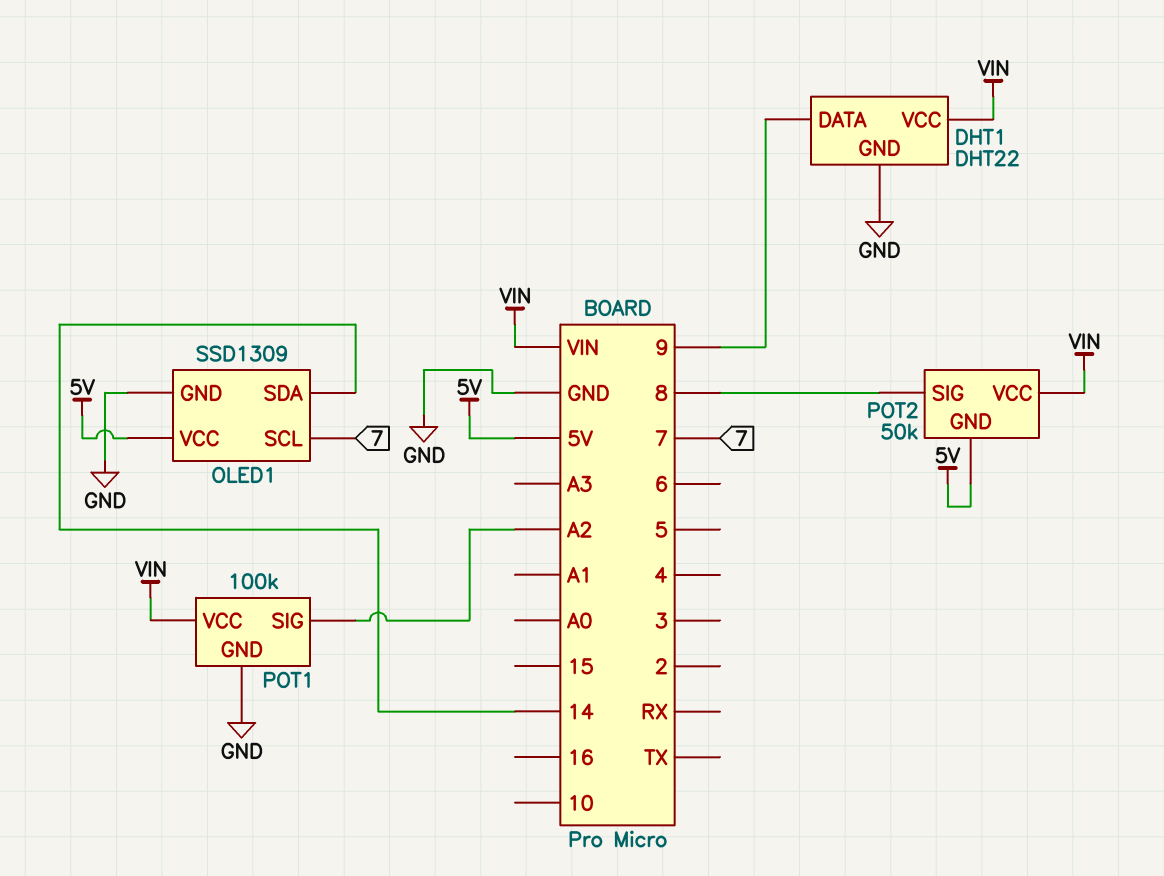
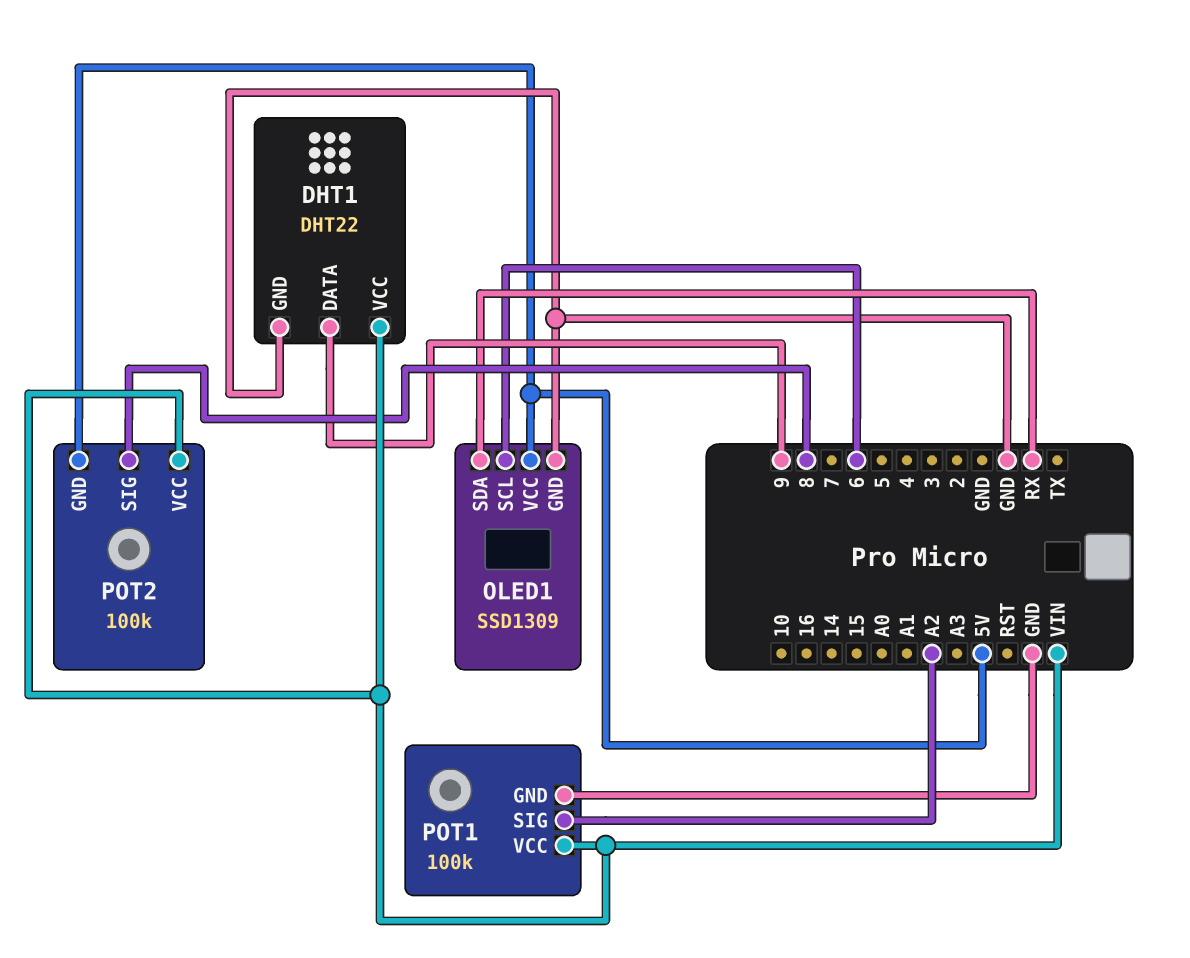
OLED1 pin SCL: 7 -> 6
OLED1 pin SDA: 14 -> RX
POT2: 50k -> 100k

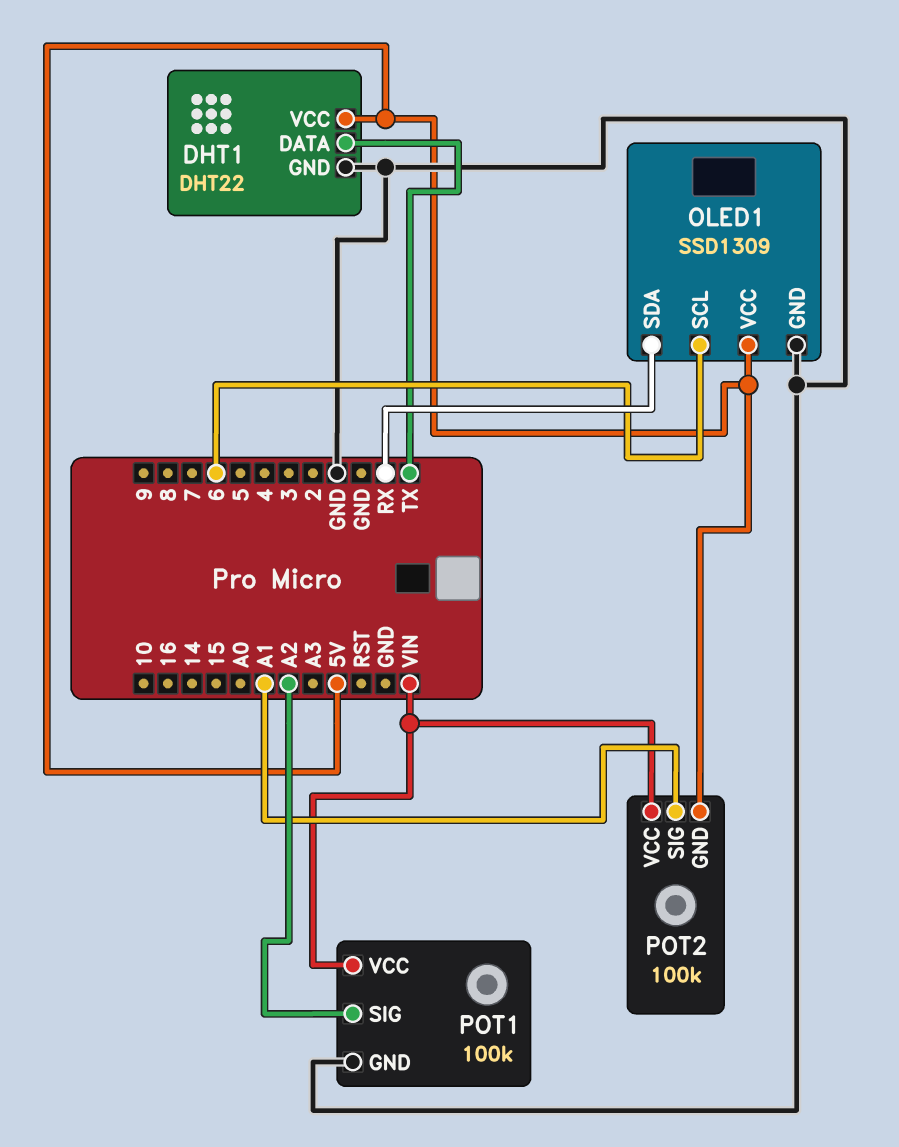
DHT1 pin DATA: 9 -> TX
DHT1 pin VCC: VIN -> 5V
POT2 pin SIG: 8 -> A1

